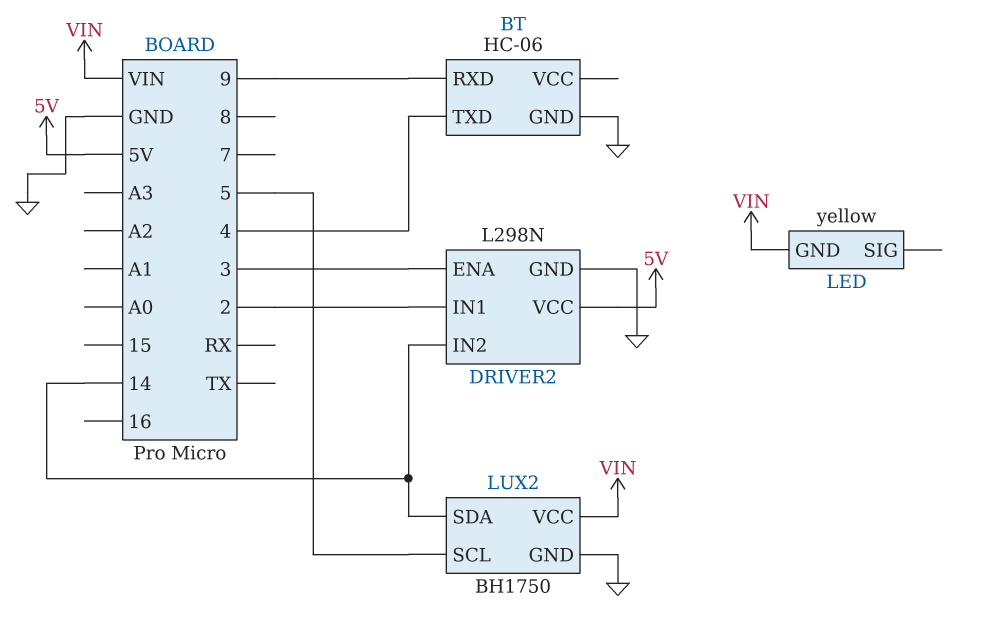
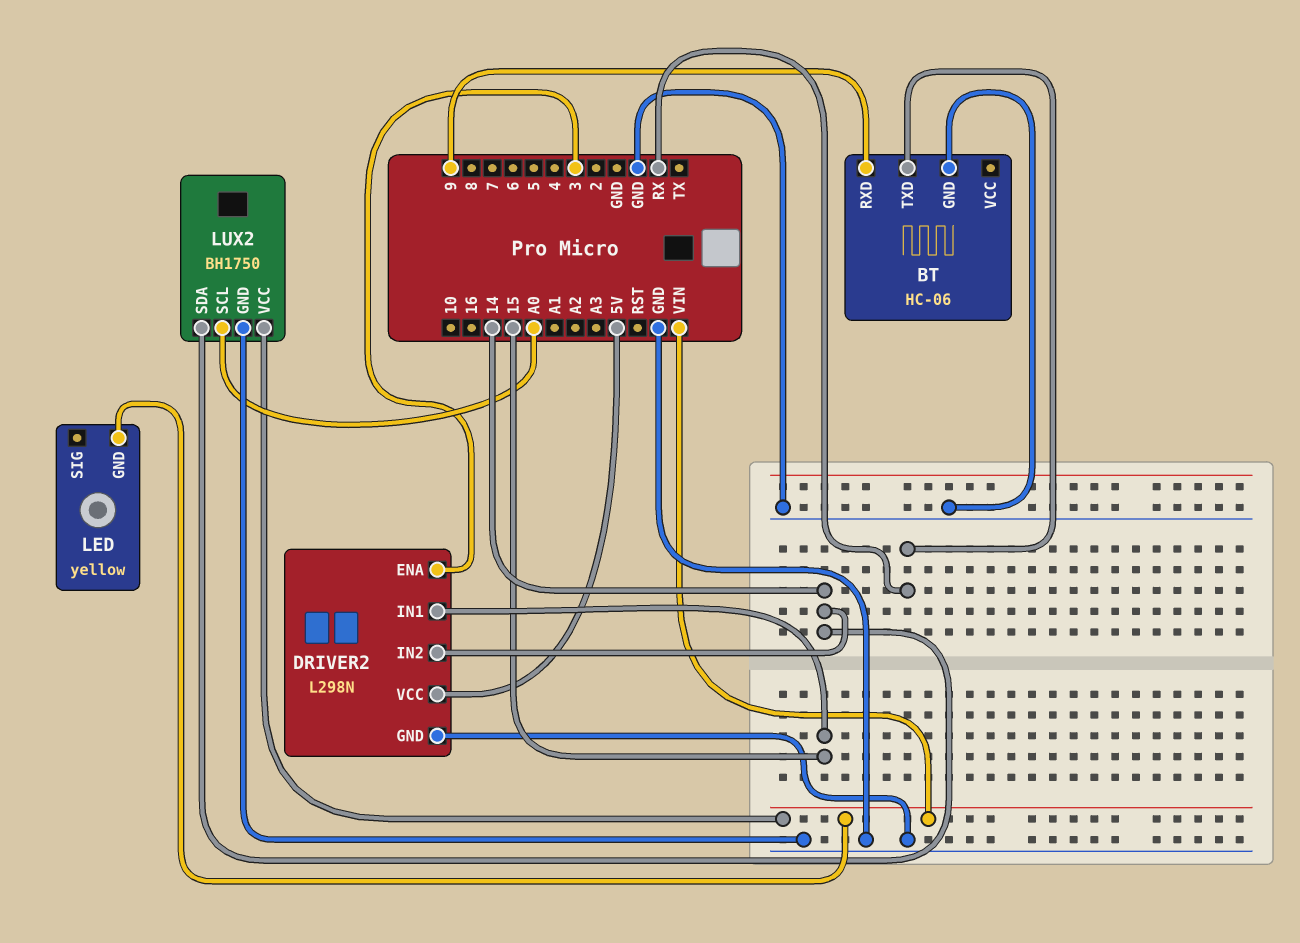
BT pin TXD: 4 -> RX
DRIVER2 pin IN1: 2 -> 15
LUX2 pin SCL: 5 -> A0

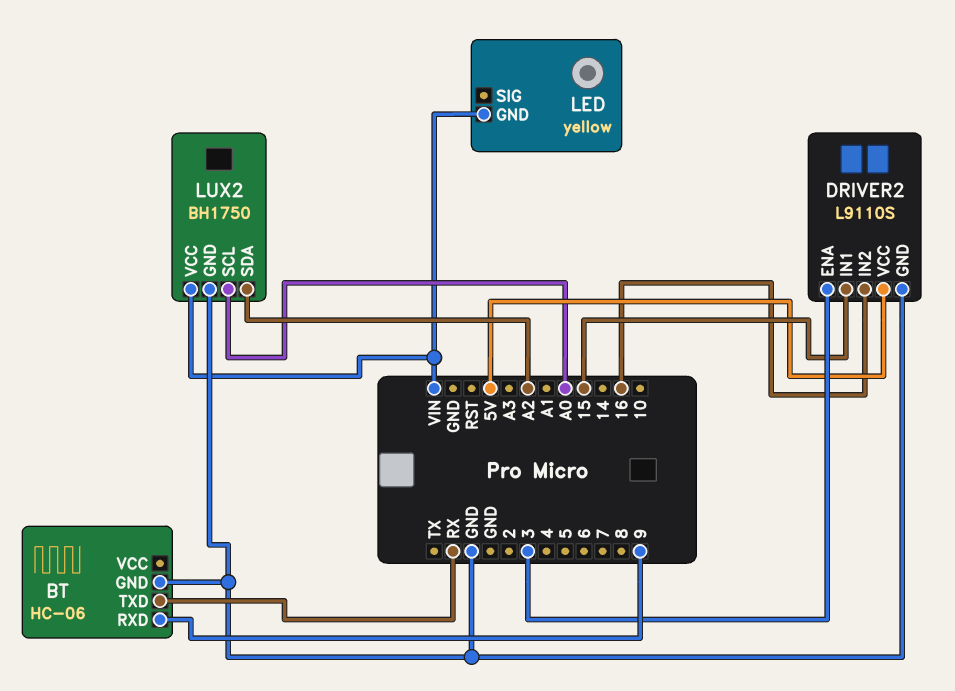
DRIVER2: L298N -> L9110S
DRIVER2 pin IN2: 14 -> 16
LUX2 pin SDA: 14 -> A2

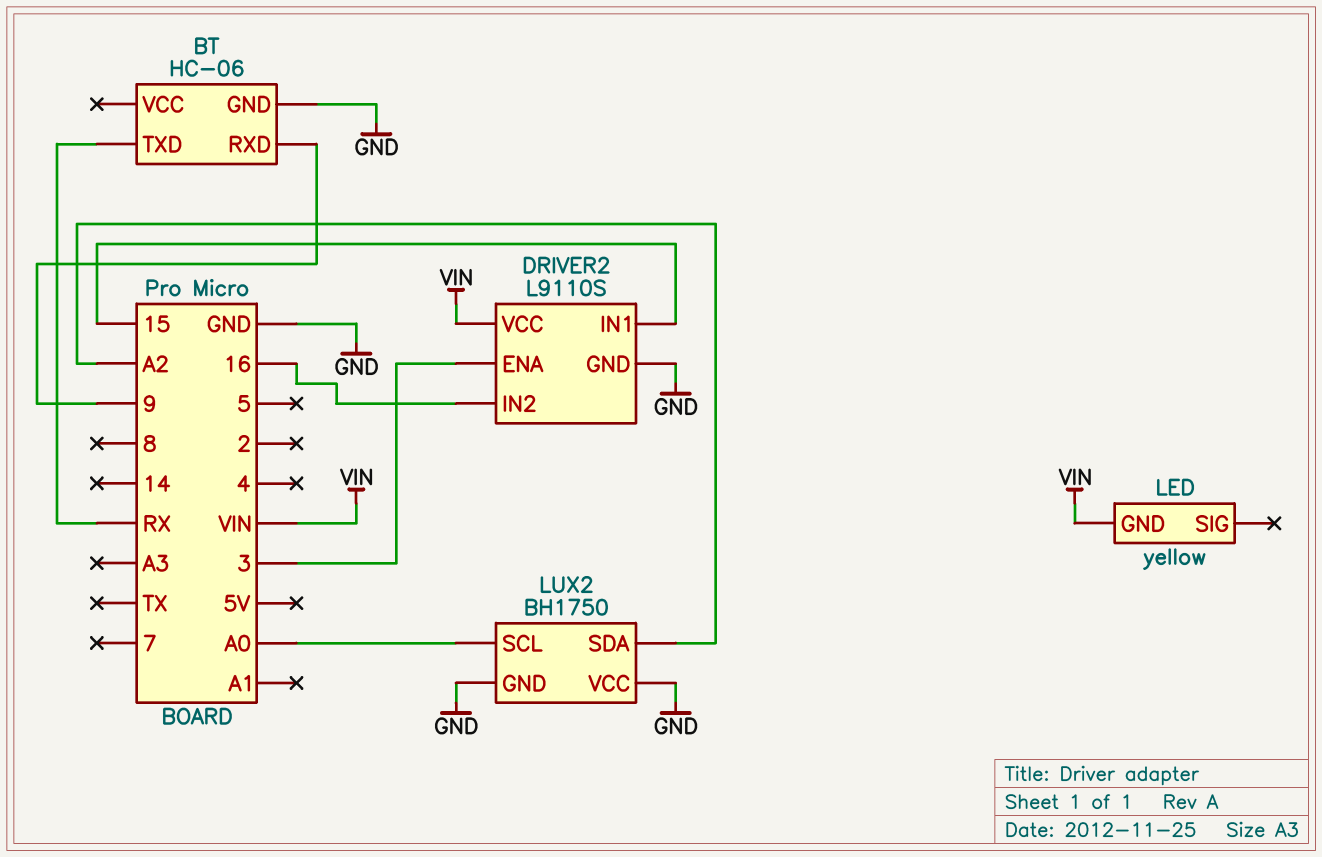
DRIVER2 pin VCC: 5V -> VIN
LUX2 pin VCC: VIN -> GND

